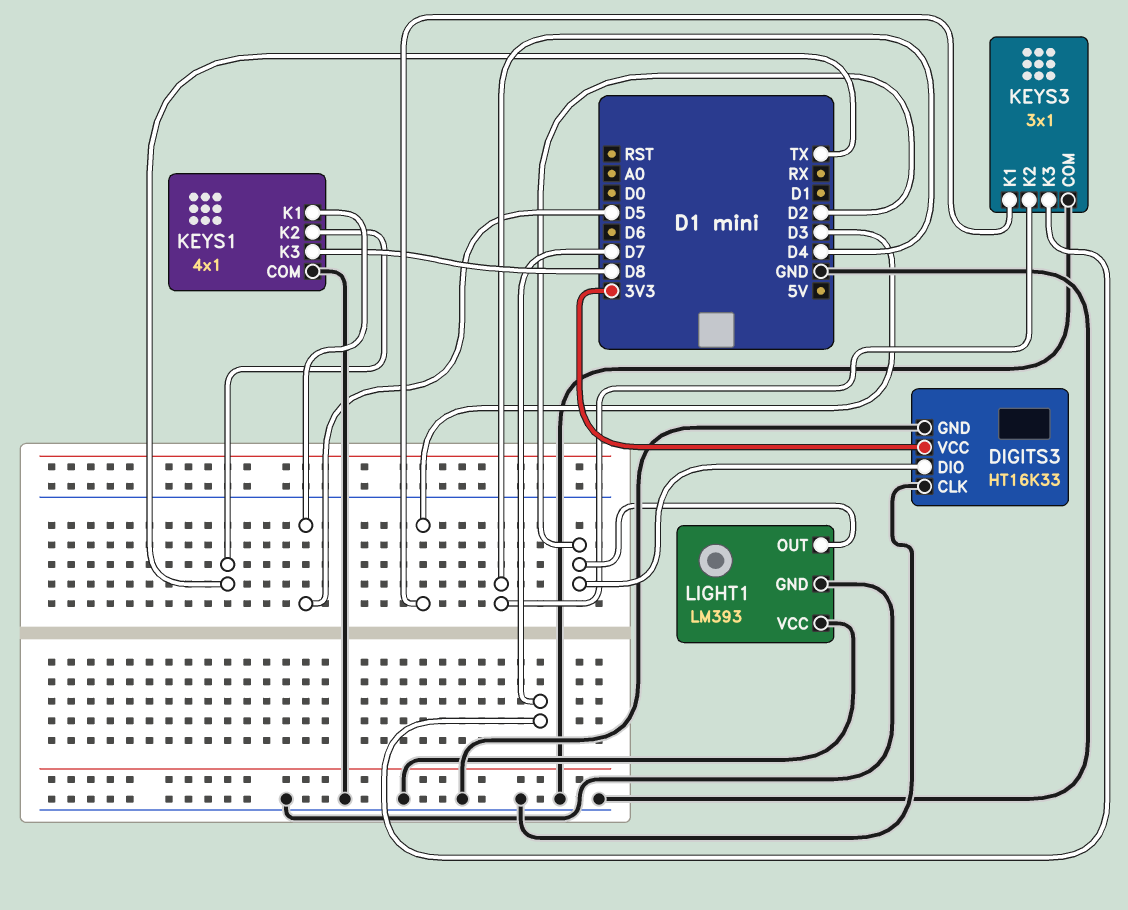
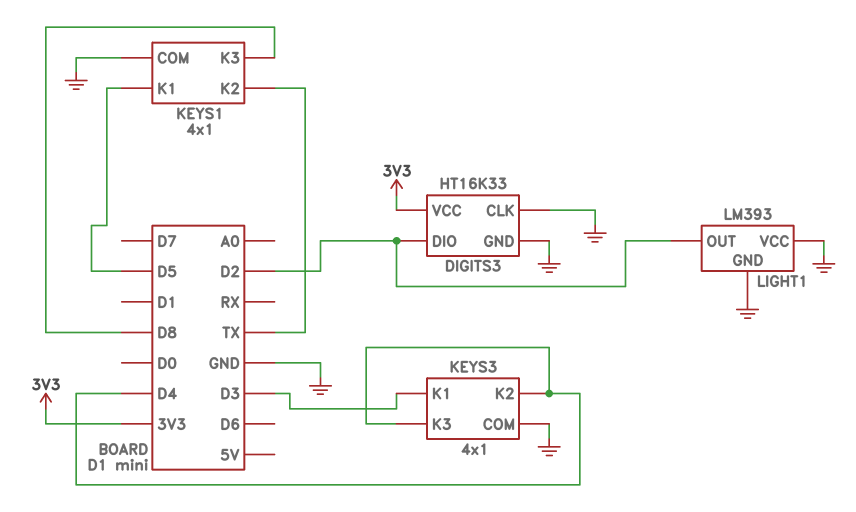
KEYS3: 3x1 -> 4x1
KEYS3 pin K3: D7 -> D4

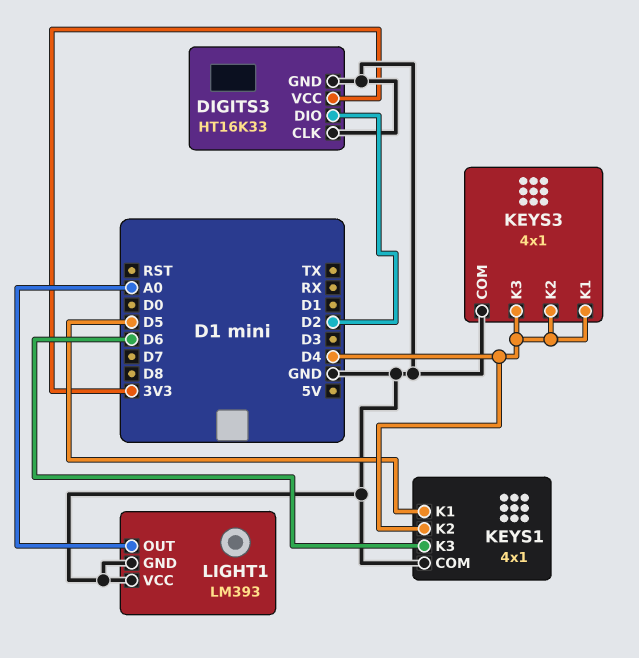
KEYS1 pin K2: TX -> D4
KEYS1 pin K3: D8 -> D6
KEYS3 pin K1: D3 -> D4
LIGHT1 pin OUT: D2 -> A0

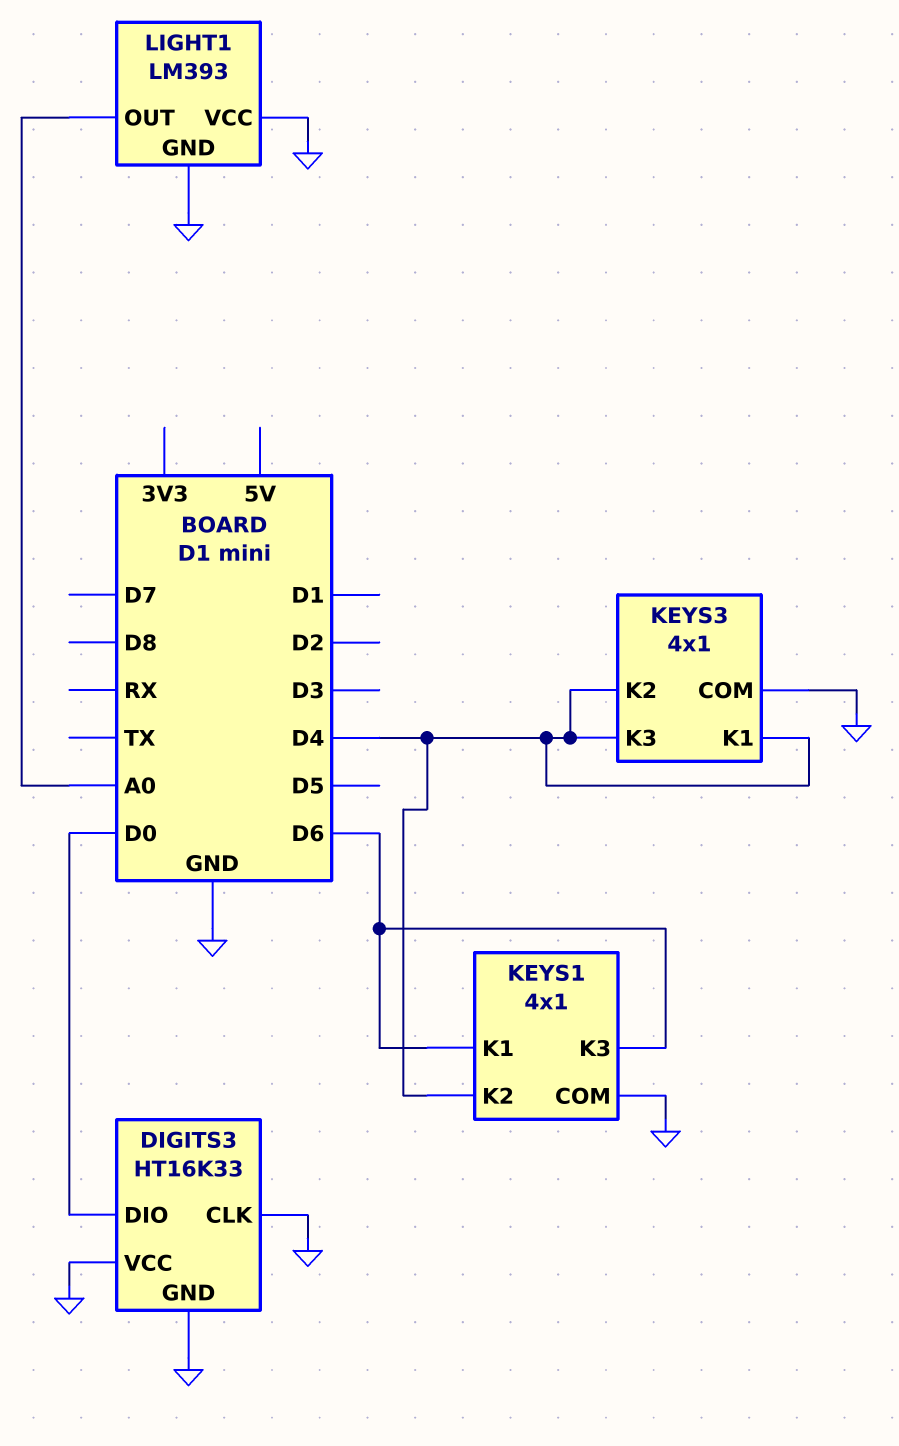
DIGITS3 pin DIO: D2 -> D0
DIGITS3 pin VCC: 3V3 -> GND
KEYS1 pin K1: D5 -> D6

